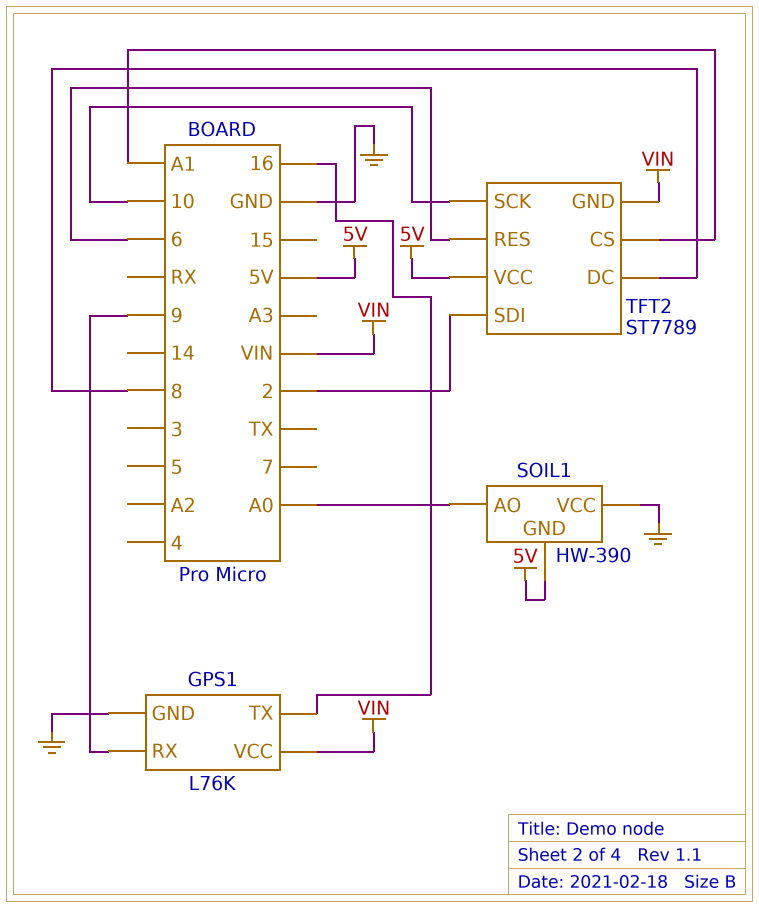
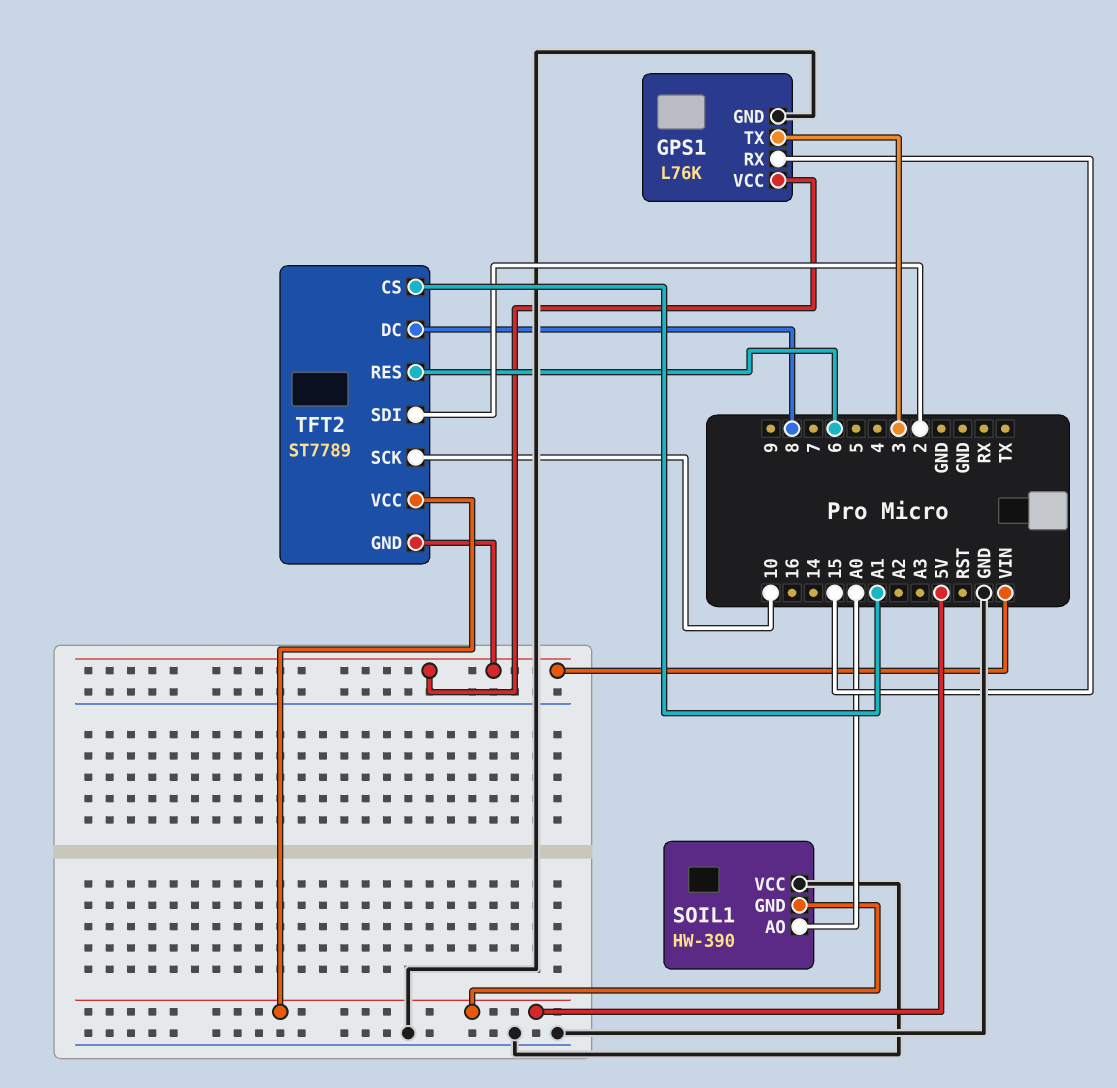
GPS1 pin RX: 9 -> 15
GPS1 pin TX: 16 -> 3

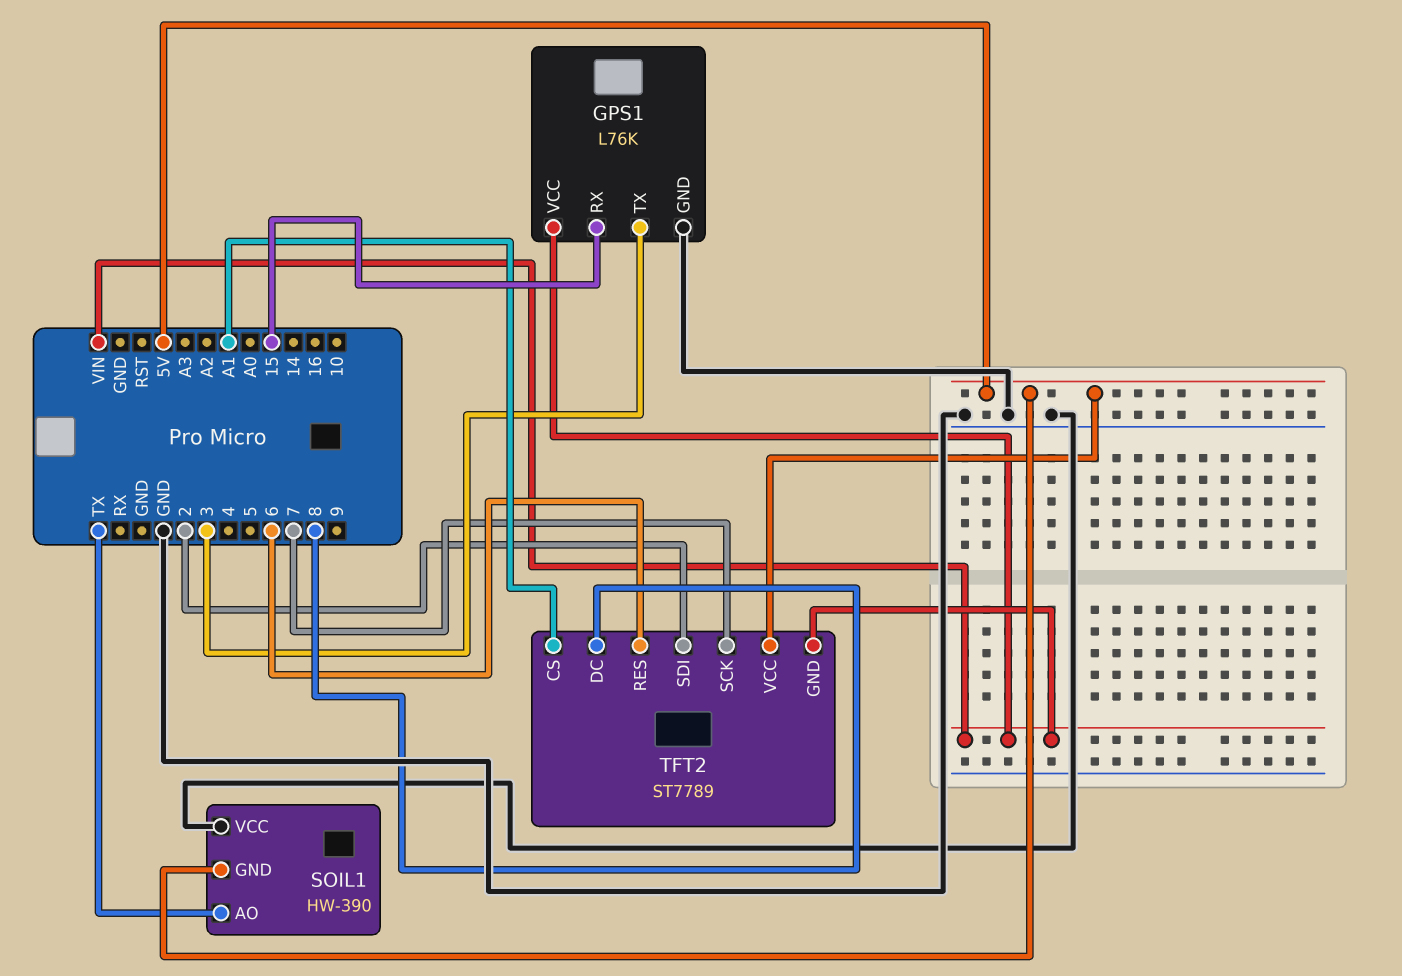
SOIL1 pin AO: A0 -> TX
TFT2 pin SCK: 10 -> 7

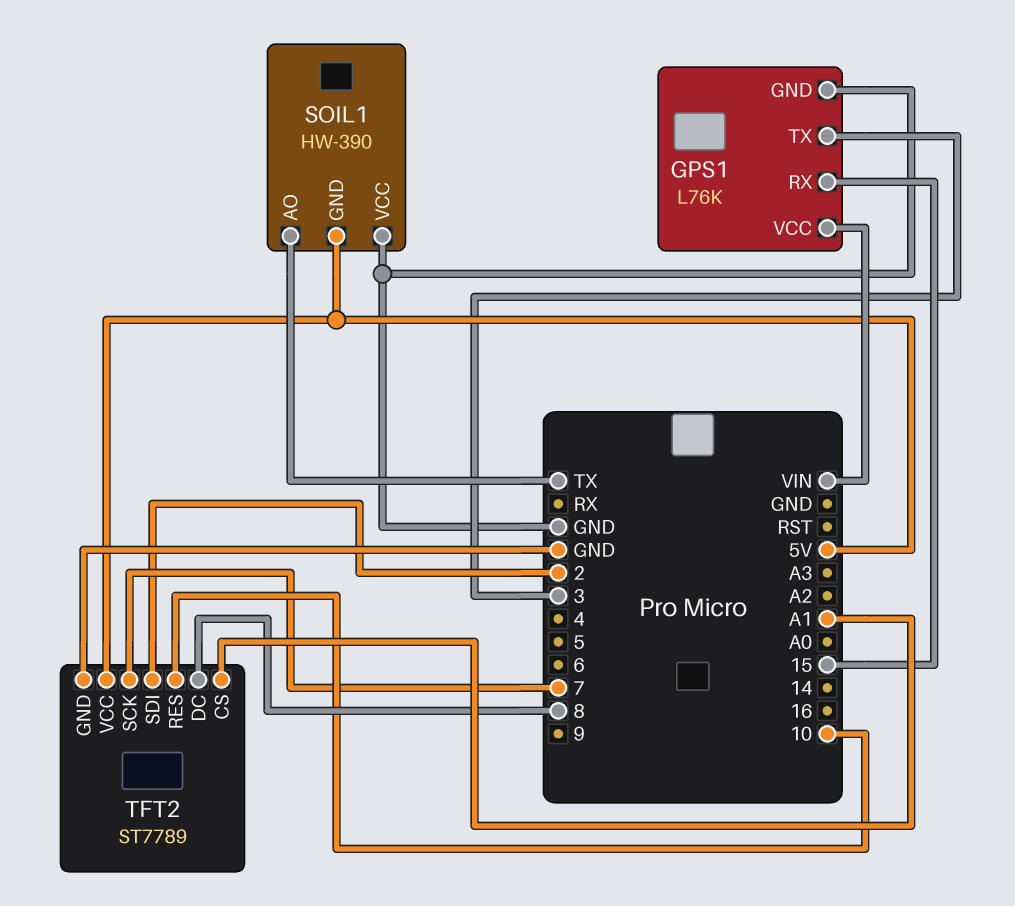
TFT2 pin GND: VIN -> GND
TFT2 pin RES: 6 -> 10

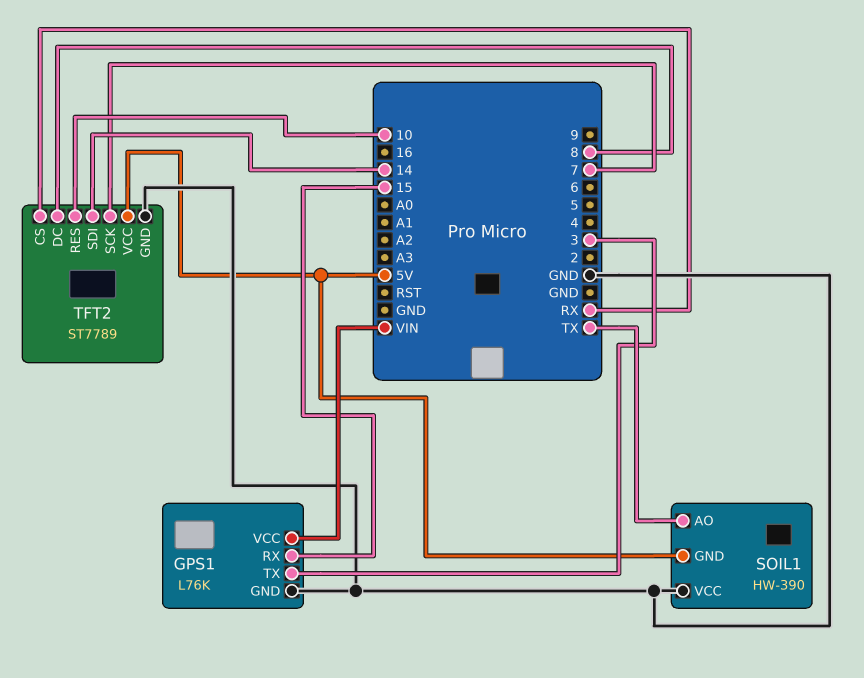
TFT2 pin CS: A1 -> RX
TFT2 pin SDI: 2 -> 14

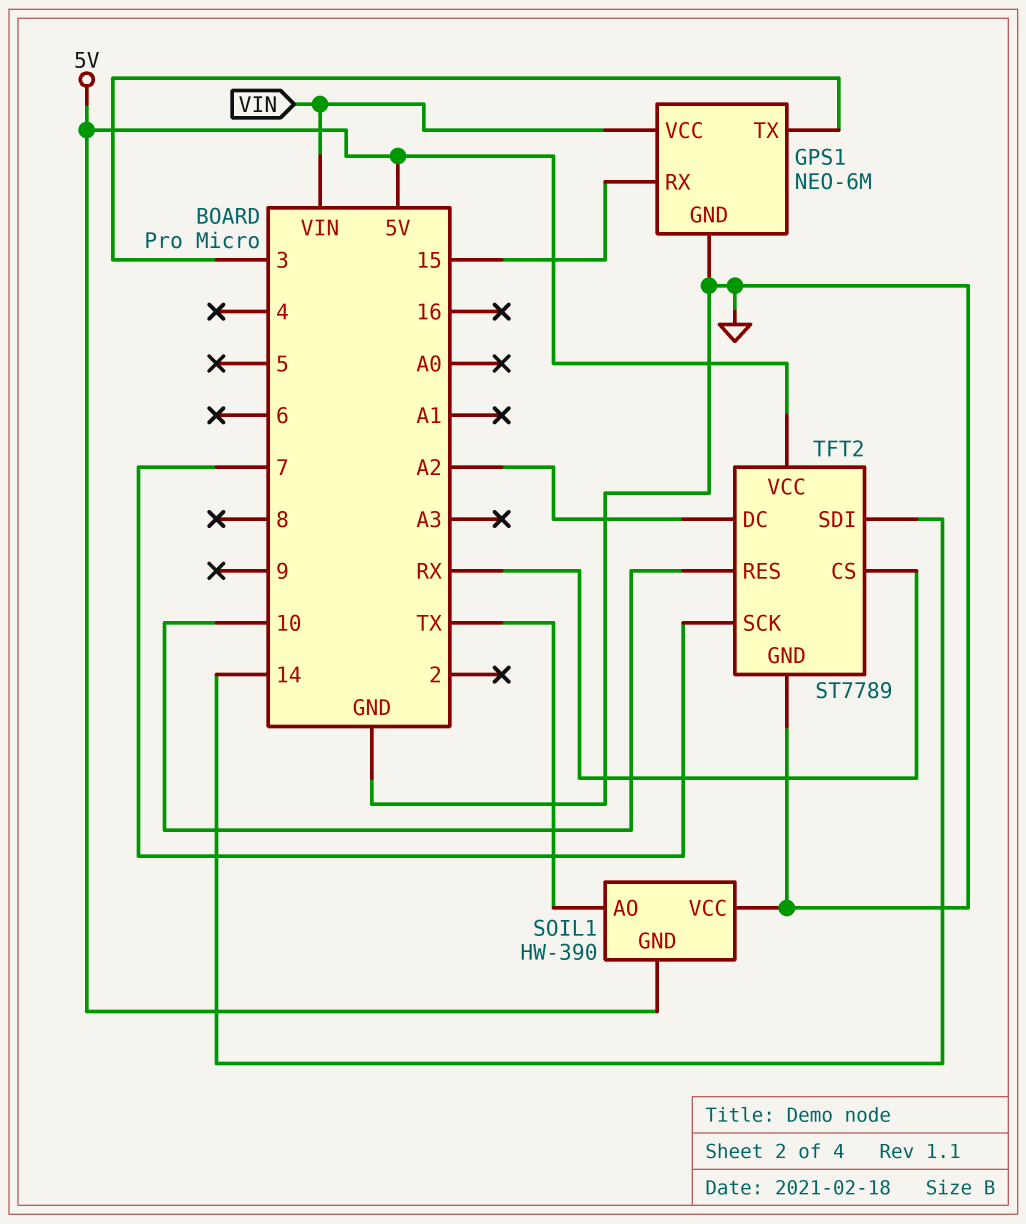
GPS1: L76K -> NEO-6M
TFT2 pin DC: 8 -> A2

